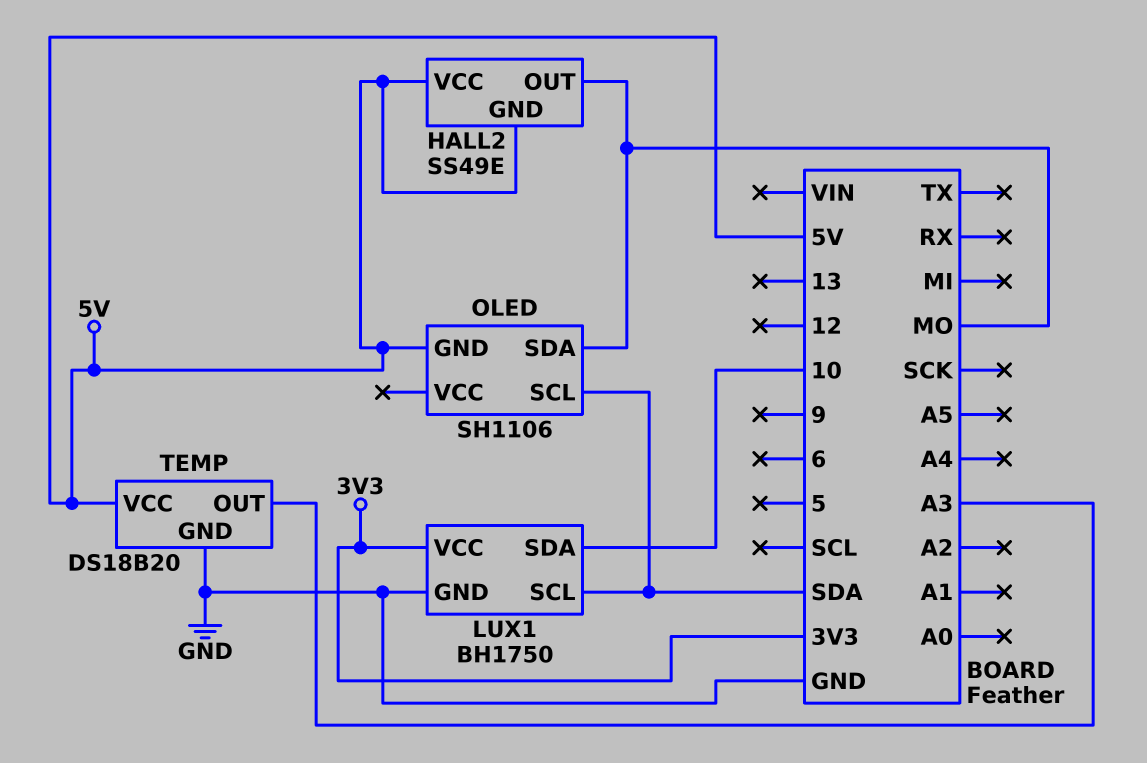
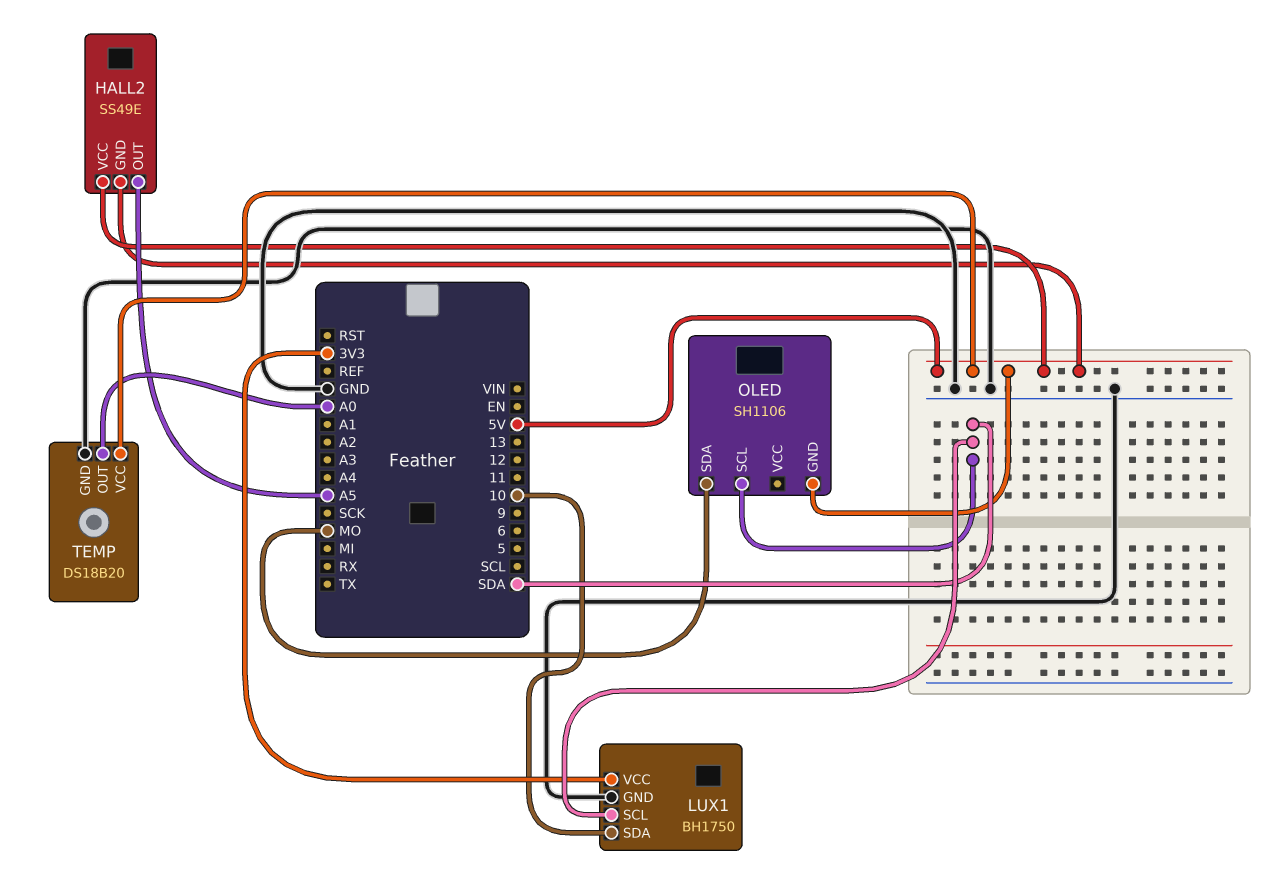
HALL2 pin OUT: MO -> A5
TEMP pin OUT: A3 -> A0

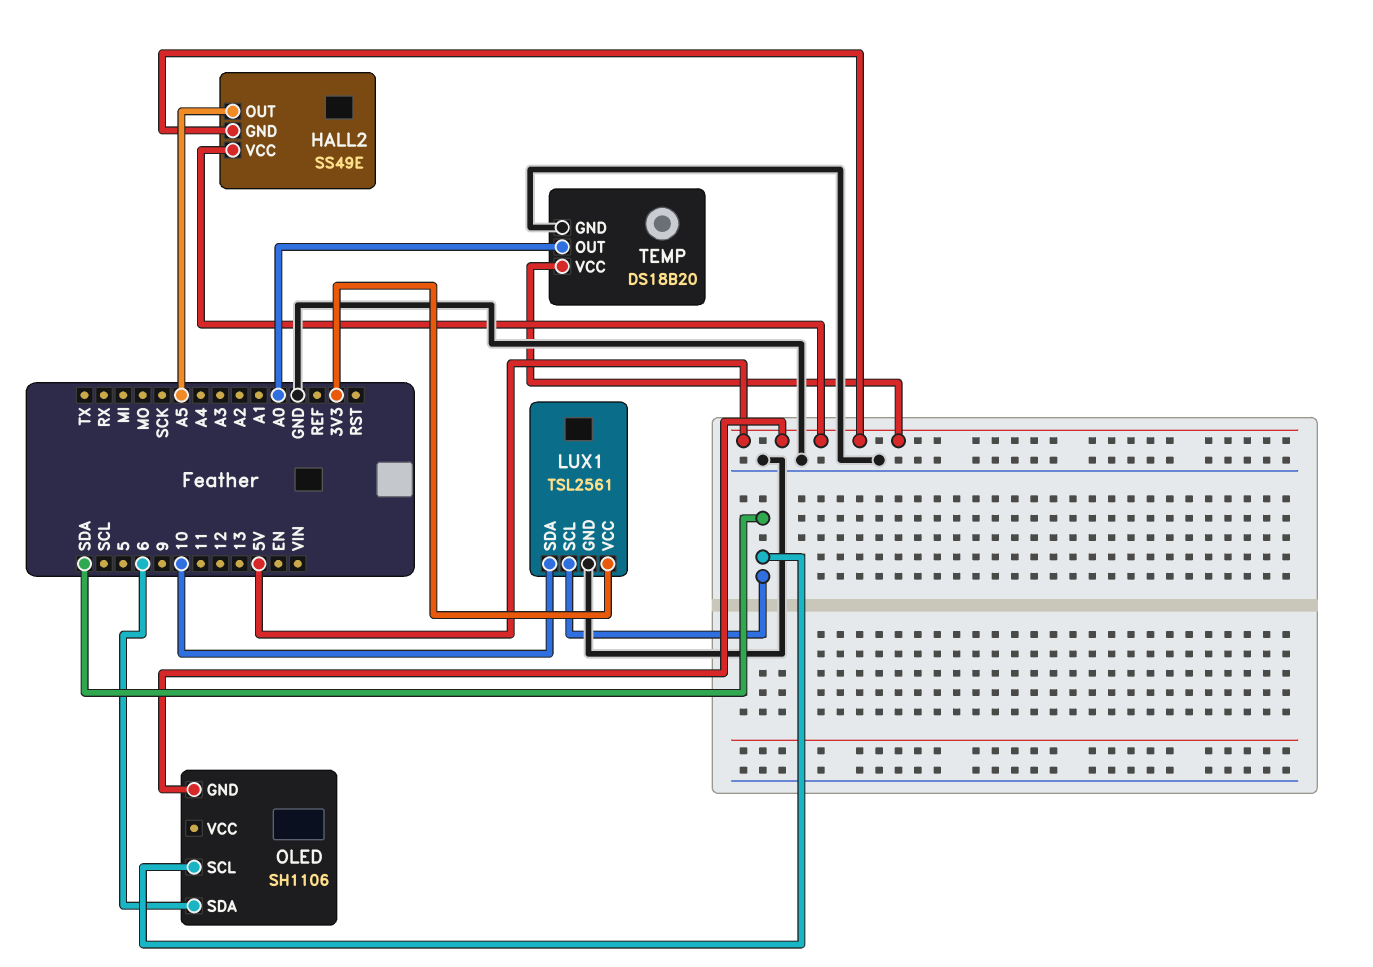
LUX1: BH1750 -> TSL2561
OLED pin SDA: MO -> 6

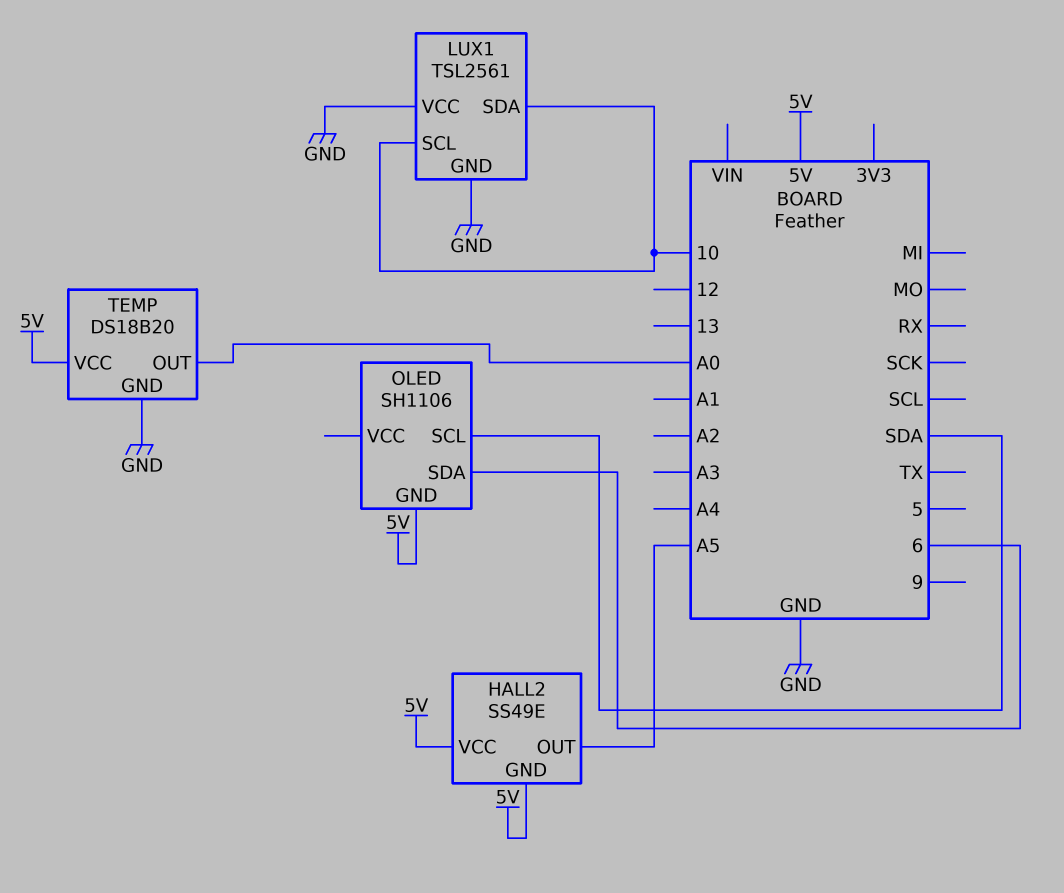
LUX1 pin SCL: SDA -> 10
LUX1 pin VCC: 3V3 -> GND

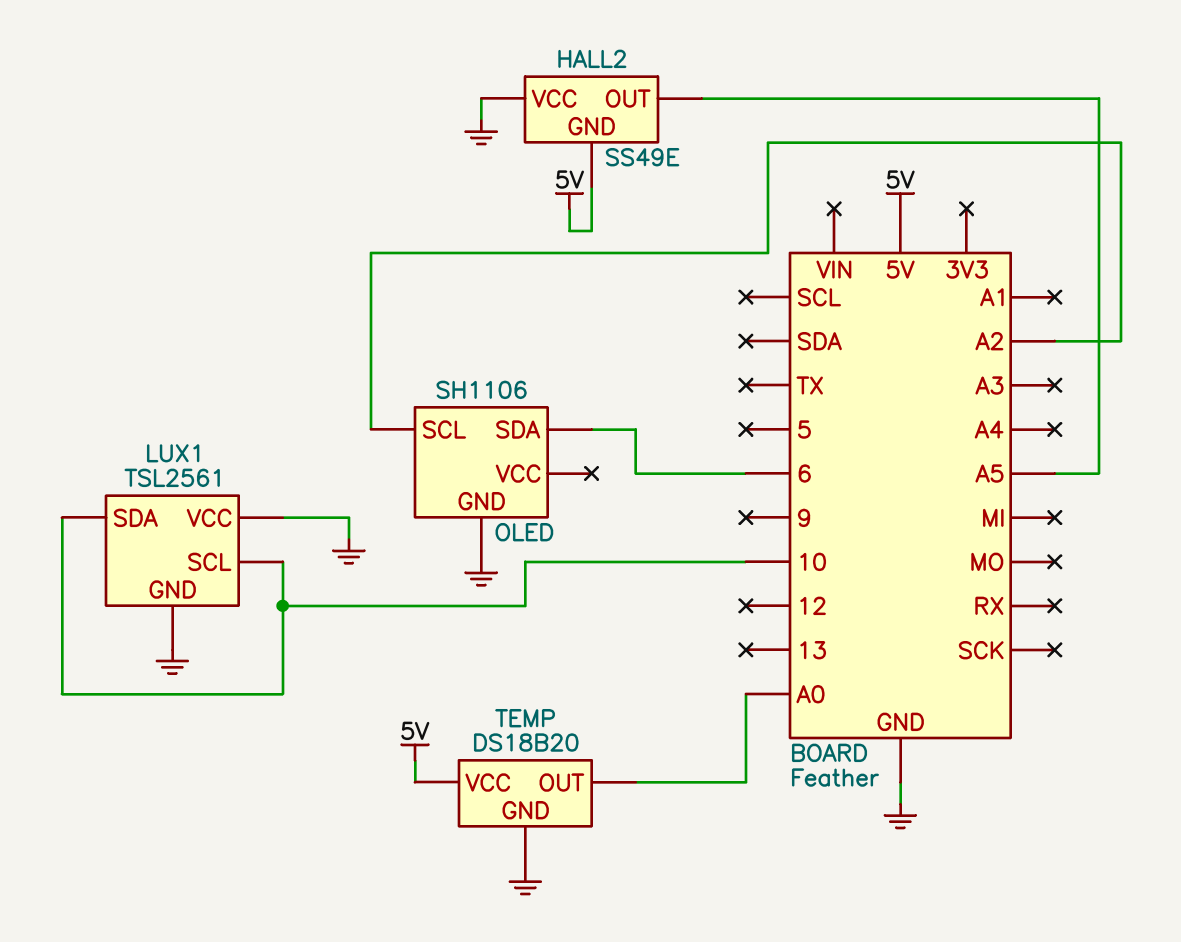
HALL2 pin VCC: 5V -> GND
OLED pin GND: 5V -> GND
OLED pin SCL: SDA -> A2

